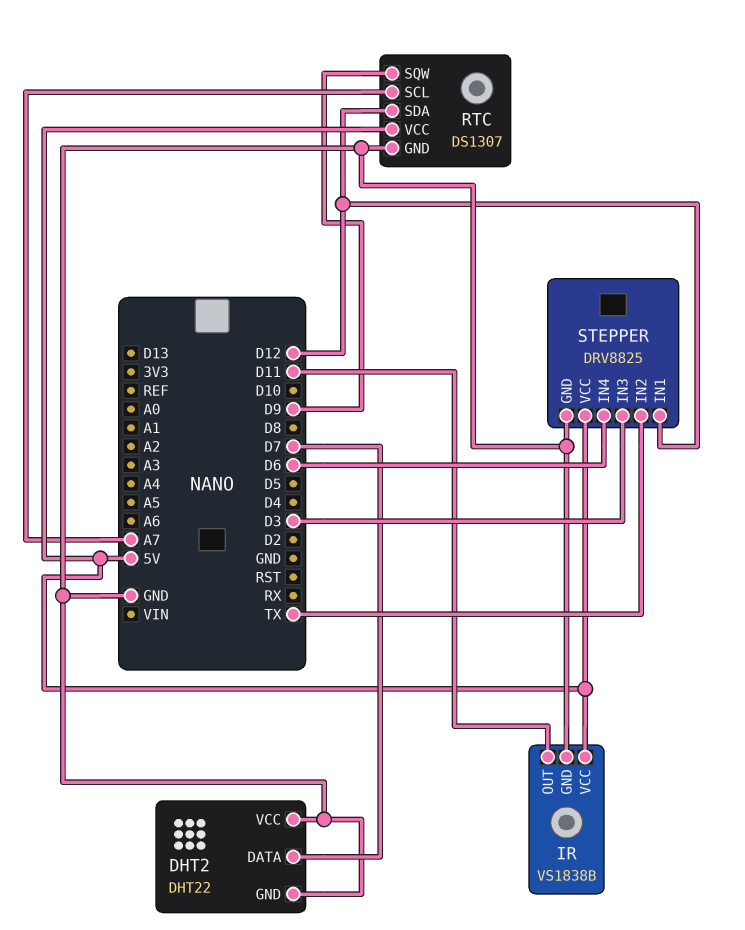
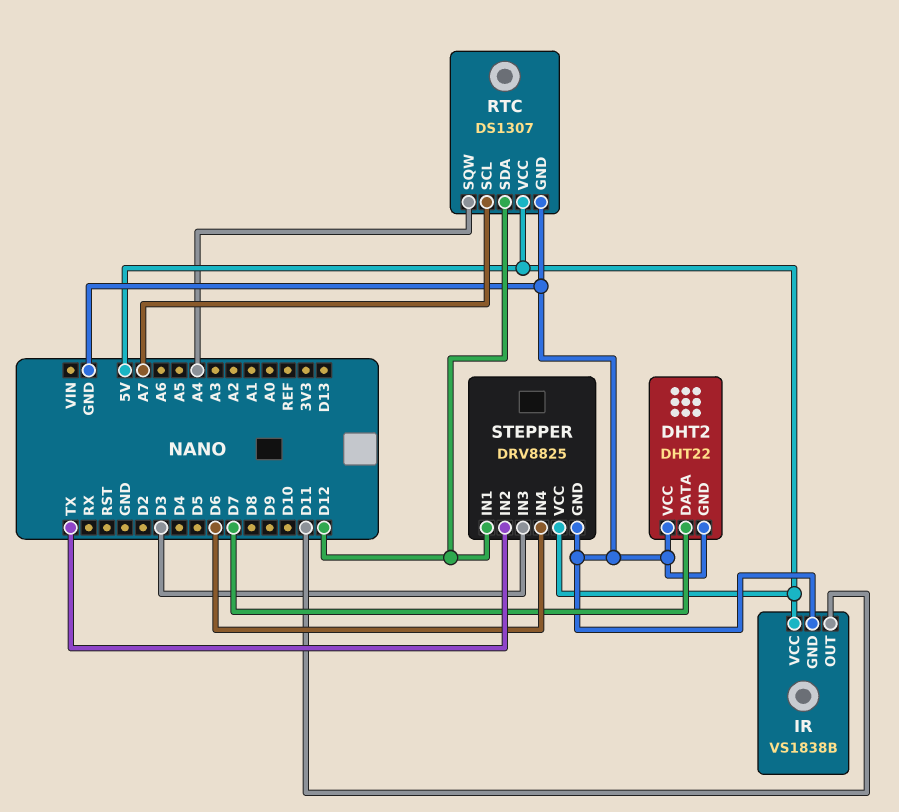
RTC pin SQW: D9 -> A4

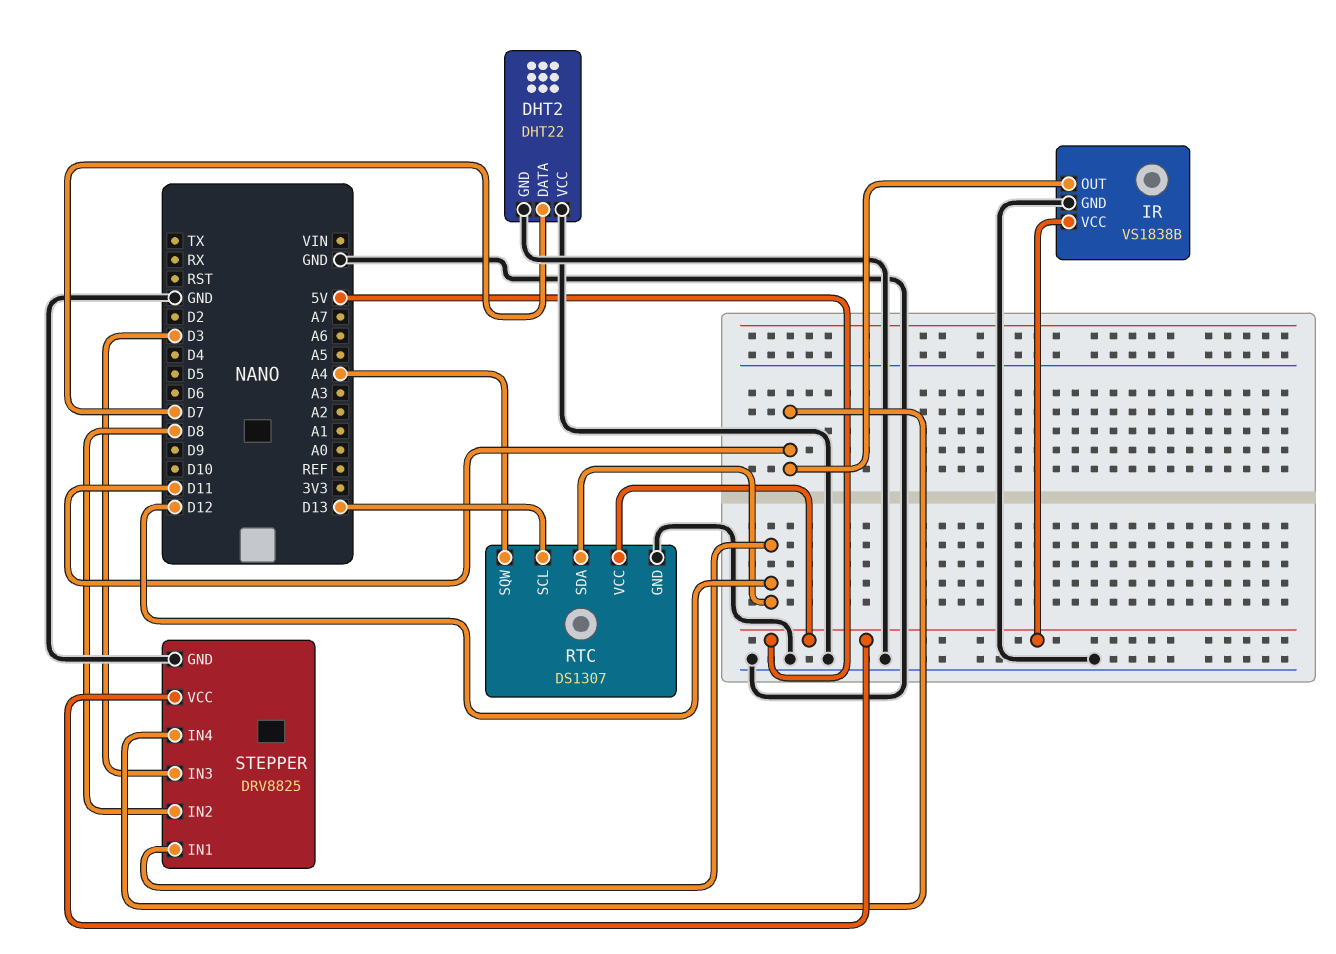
RTC pin SCL: A7 -> D13
STEPPER pin IN2: TX -> D8
STEPPER pin IN4: D6 -> D11

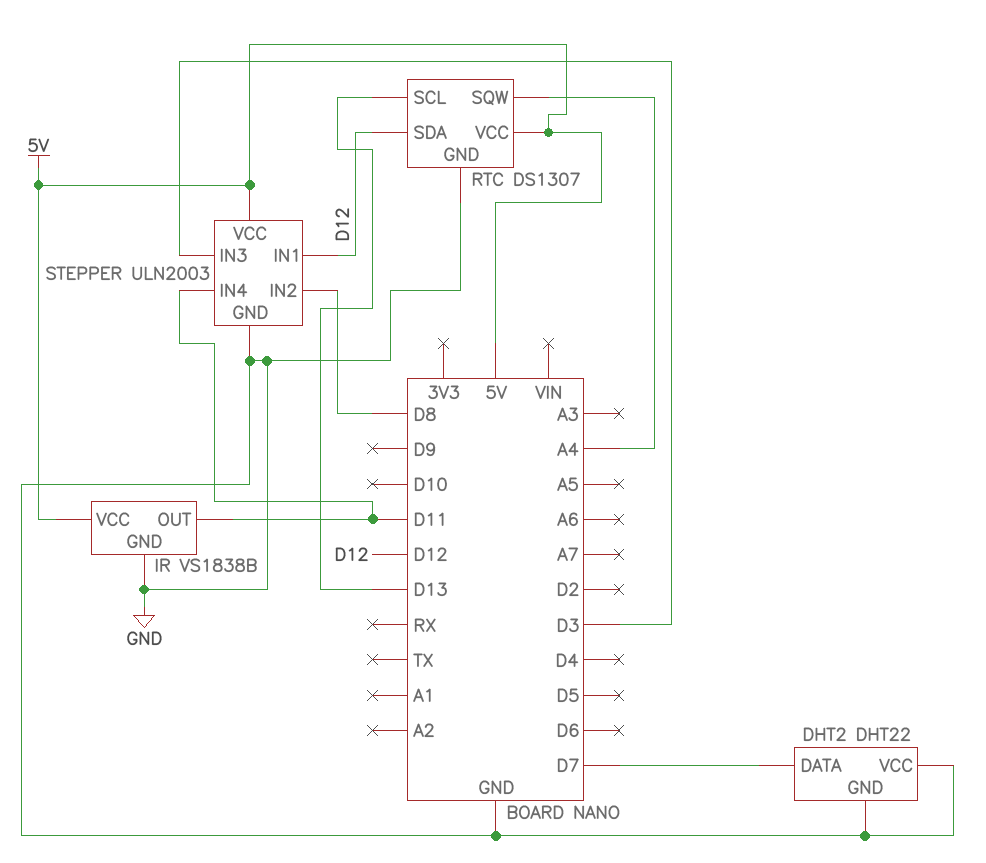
STEPPER: DRV8825 -> ULN2003

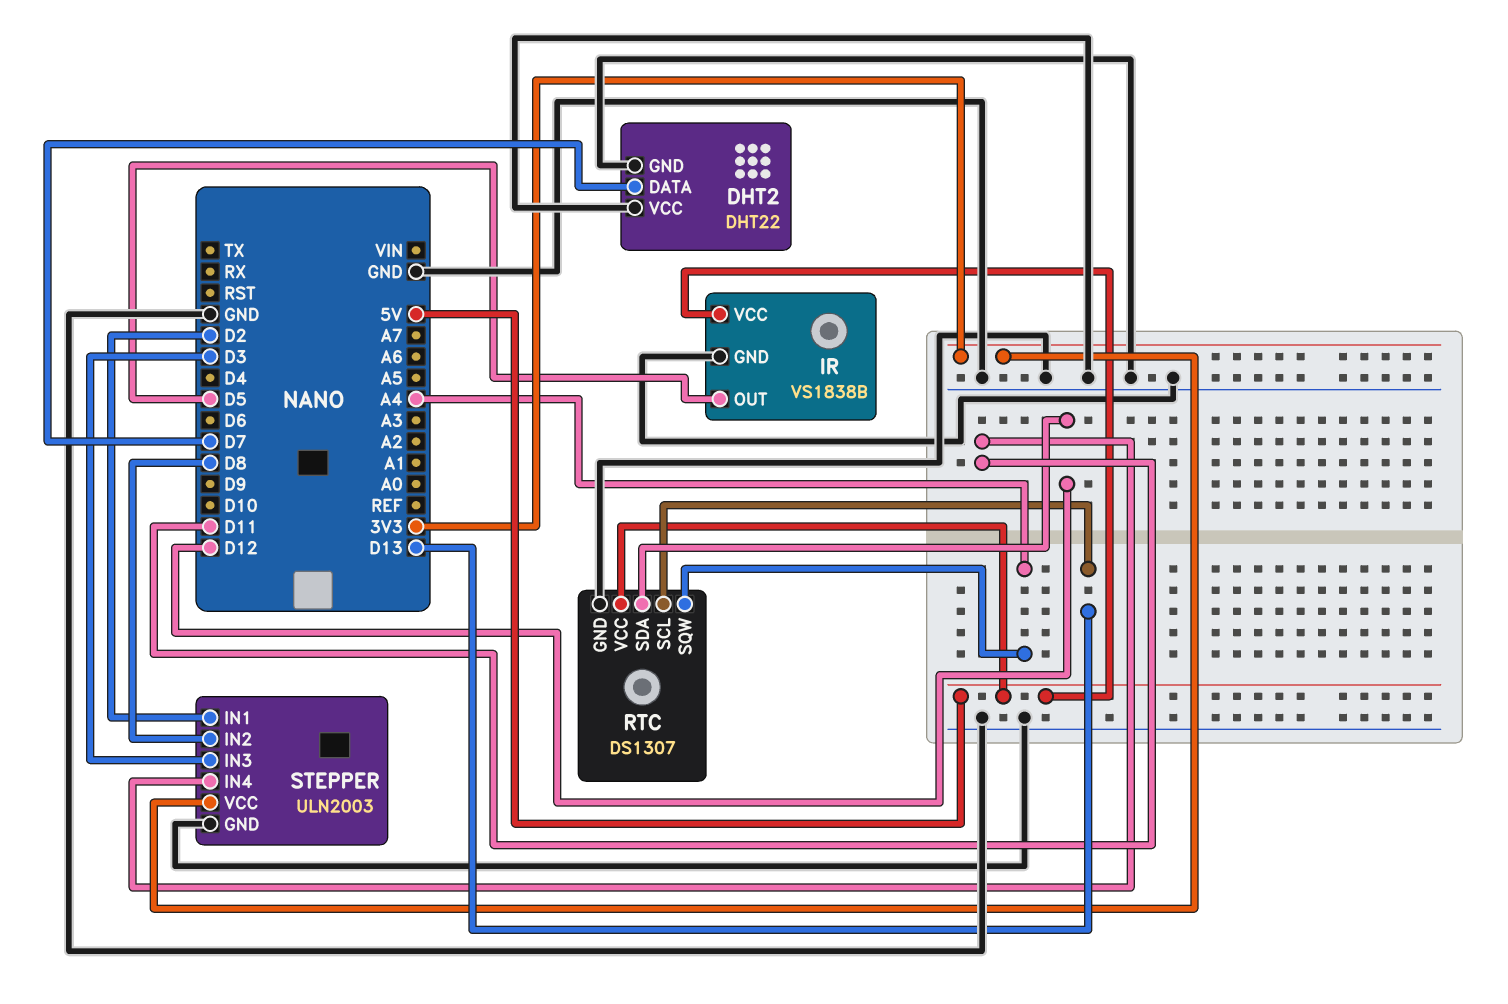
IR pin OUT: D11 -> D5
STEPPER pin IN1: D12 -> D2
STEPPER pin VCC: 5V -> 3V3

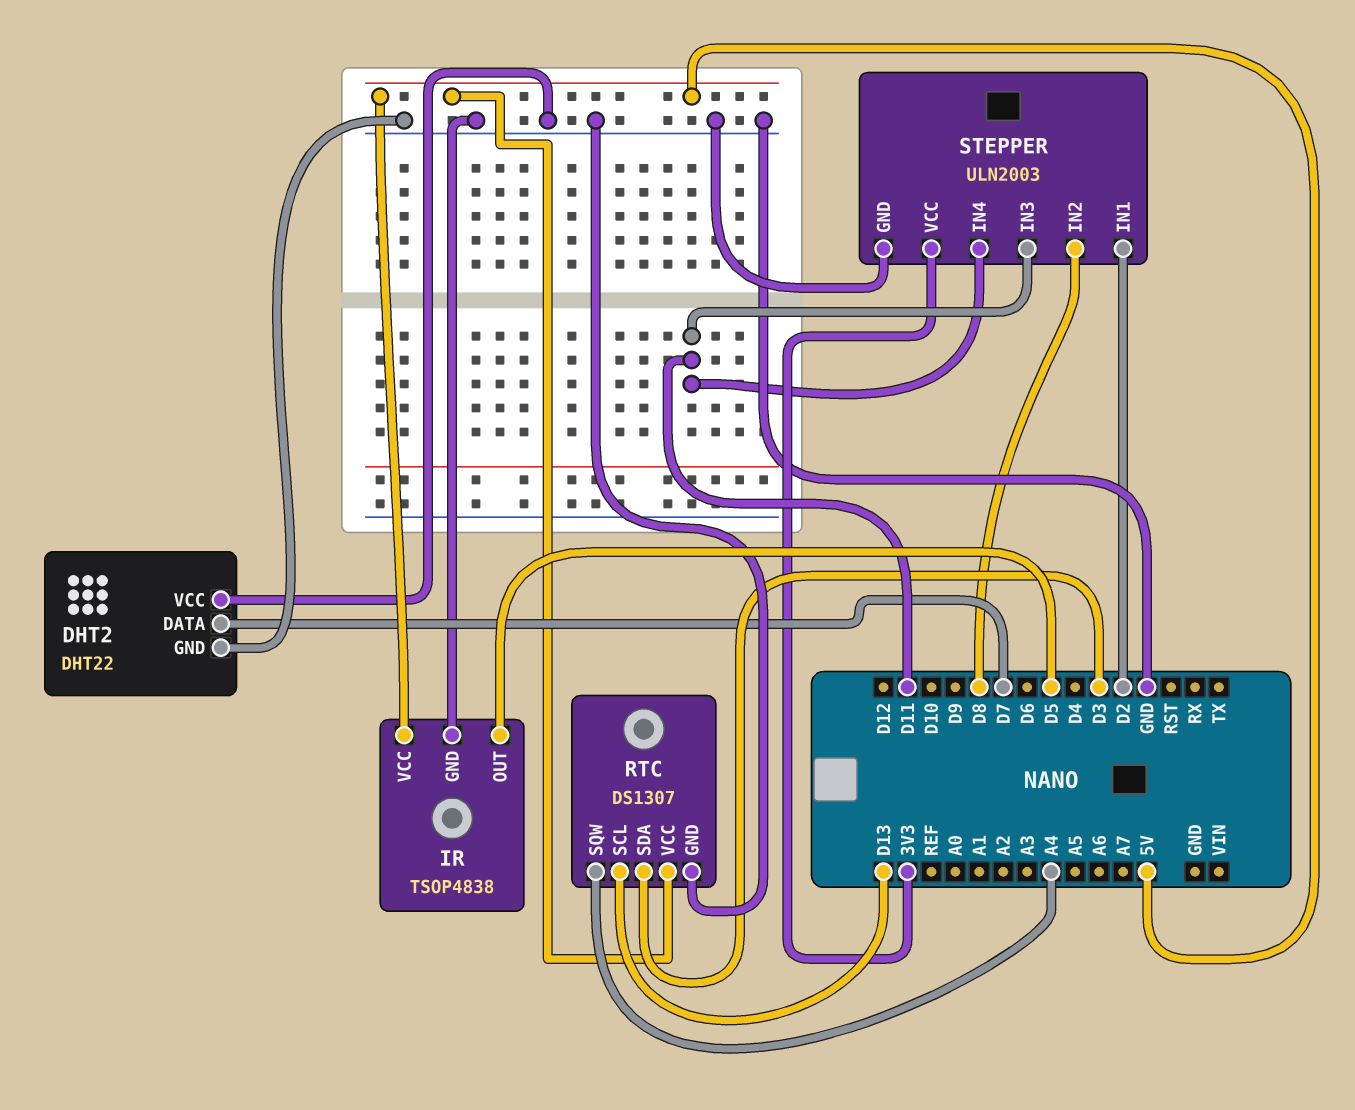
IR: VS1838B -> TSOP4838
RTC pin SDA: D12 -> D3
STEPPER pin IN3: D3 -> D11

